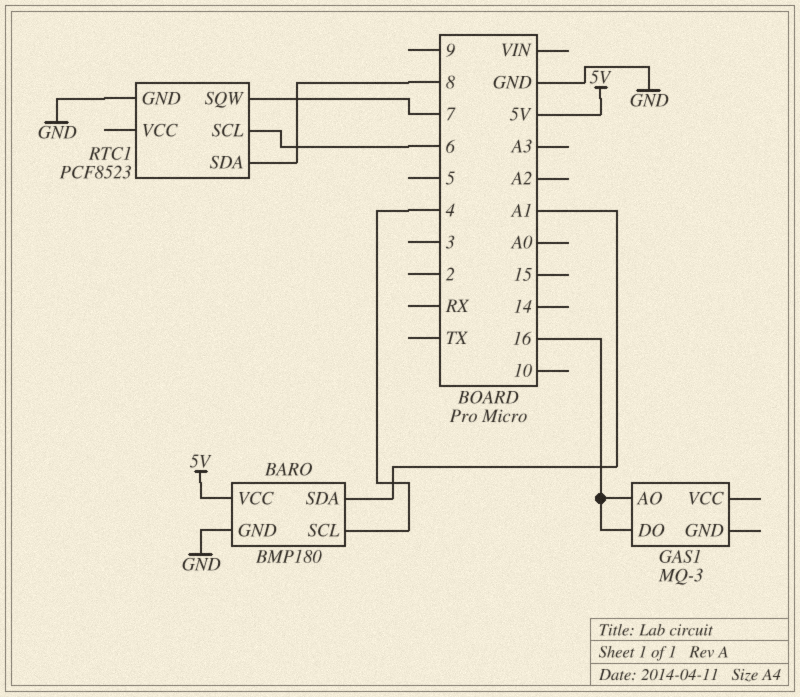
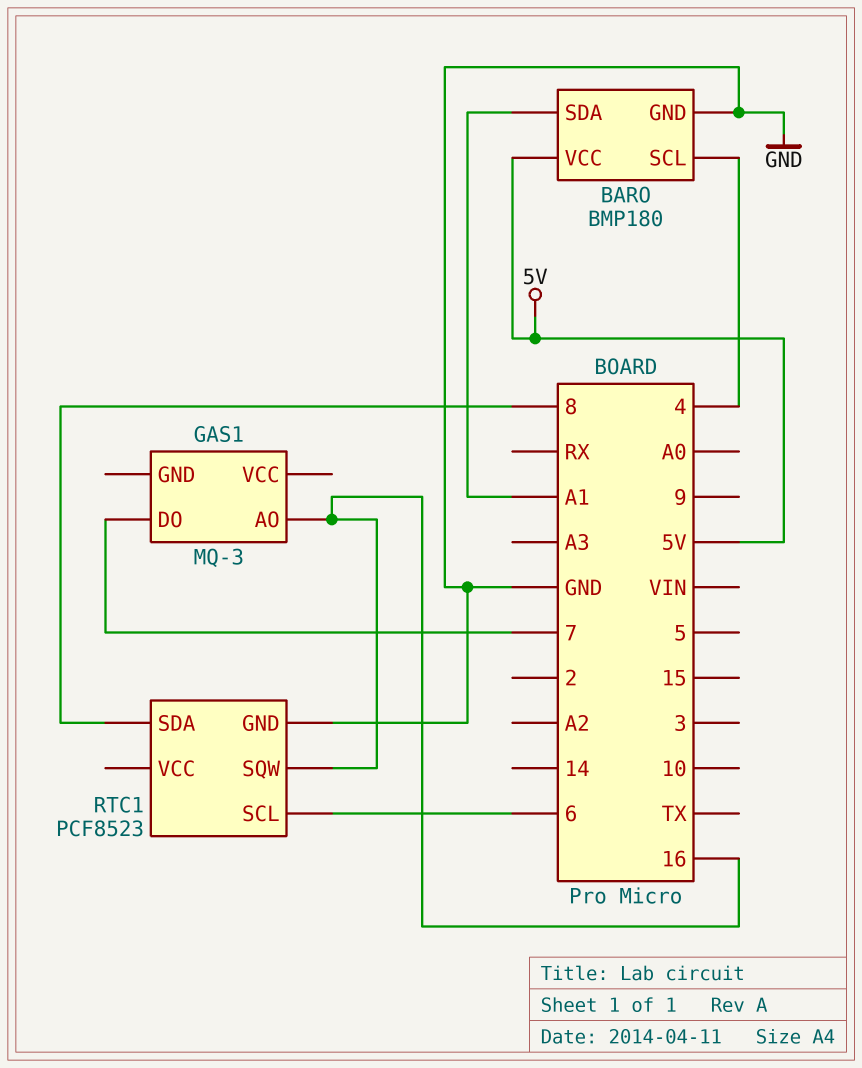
GAS1 pin DO: 16 -> 7
RTC1 pin SQW: 7 -> 16

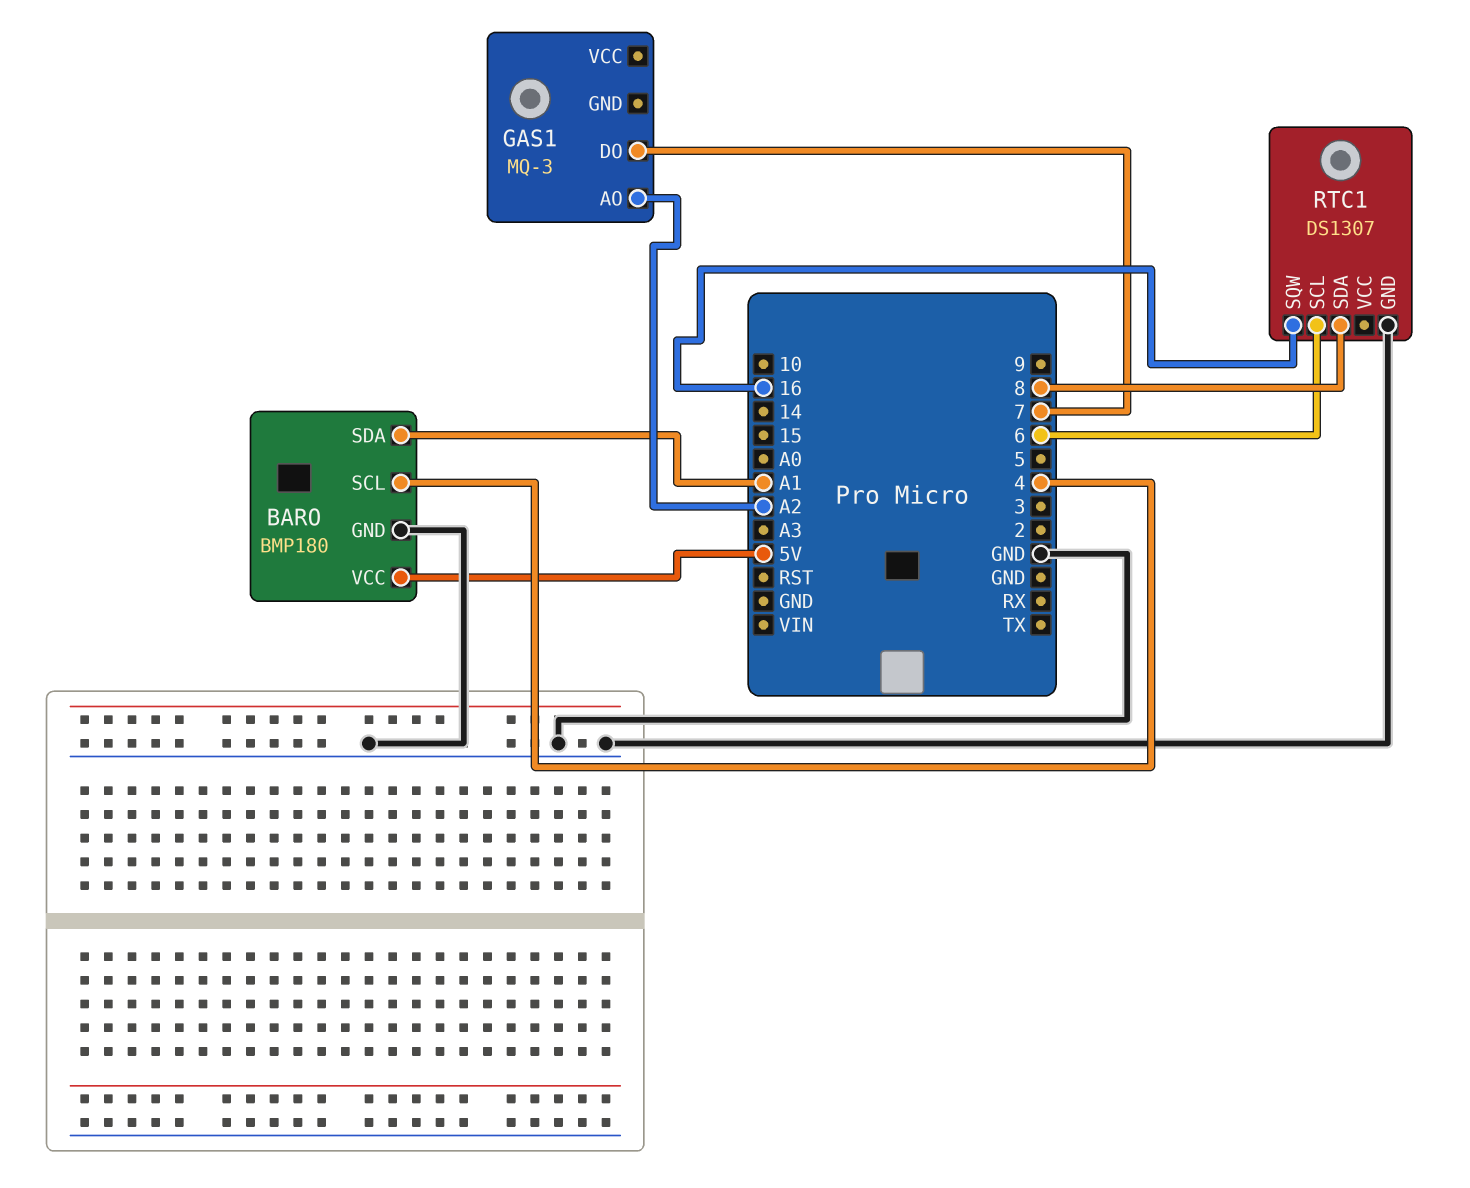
GAS1 pin AO: 16 -> A2
RTC1: PCF8523 -> DS1307

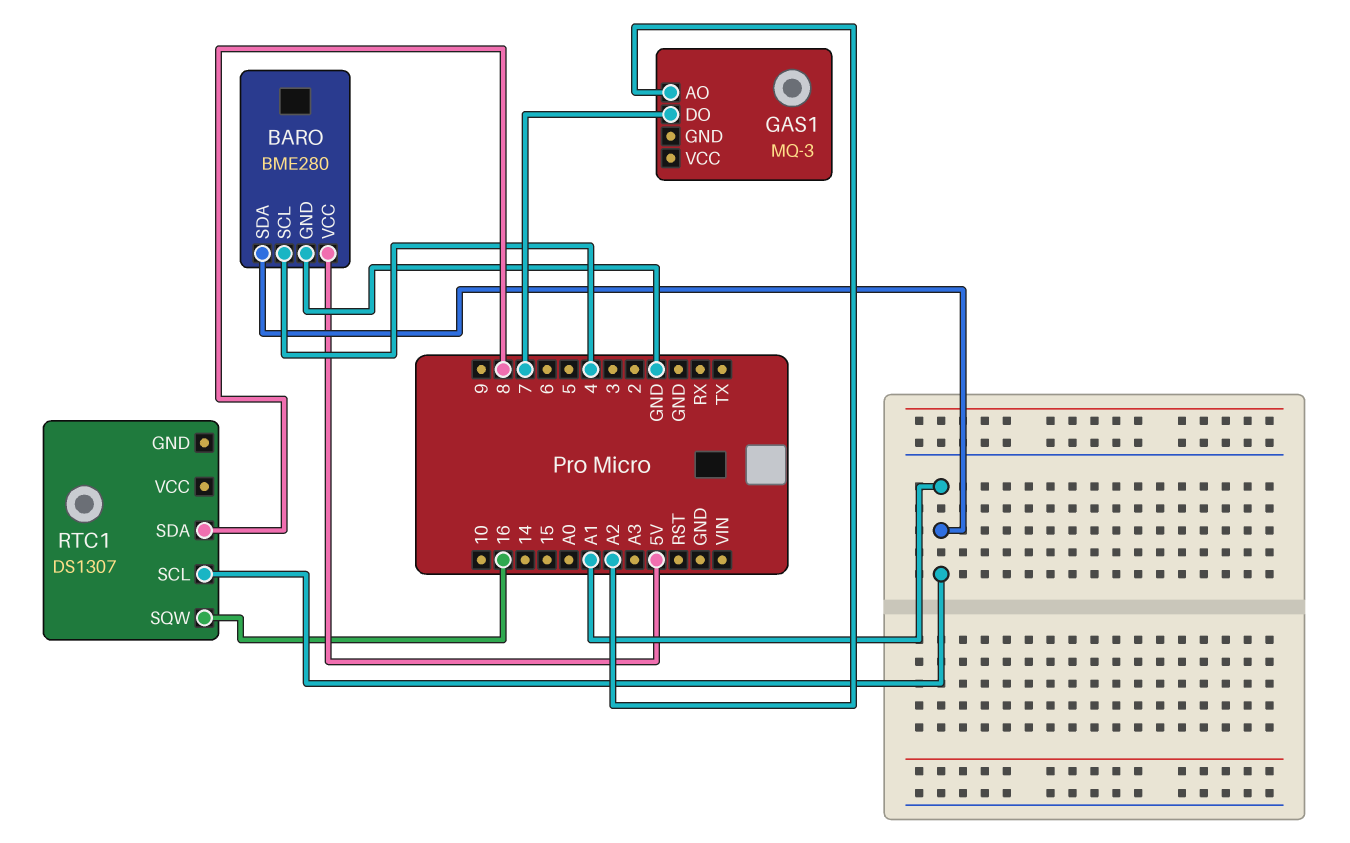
BARO: BMP180 -> BME280
RTC1 pin GND: GND -> none
RTC1 pin SCL: 6 -> A1

